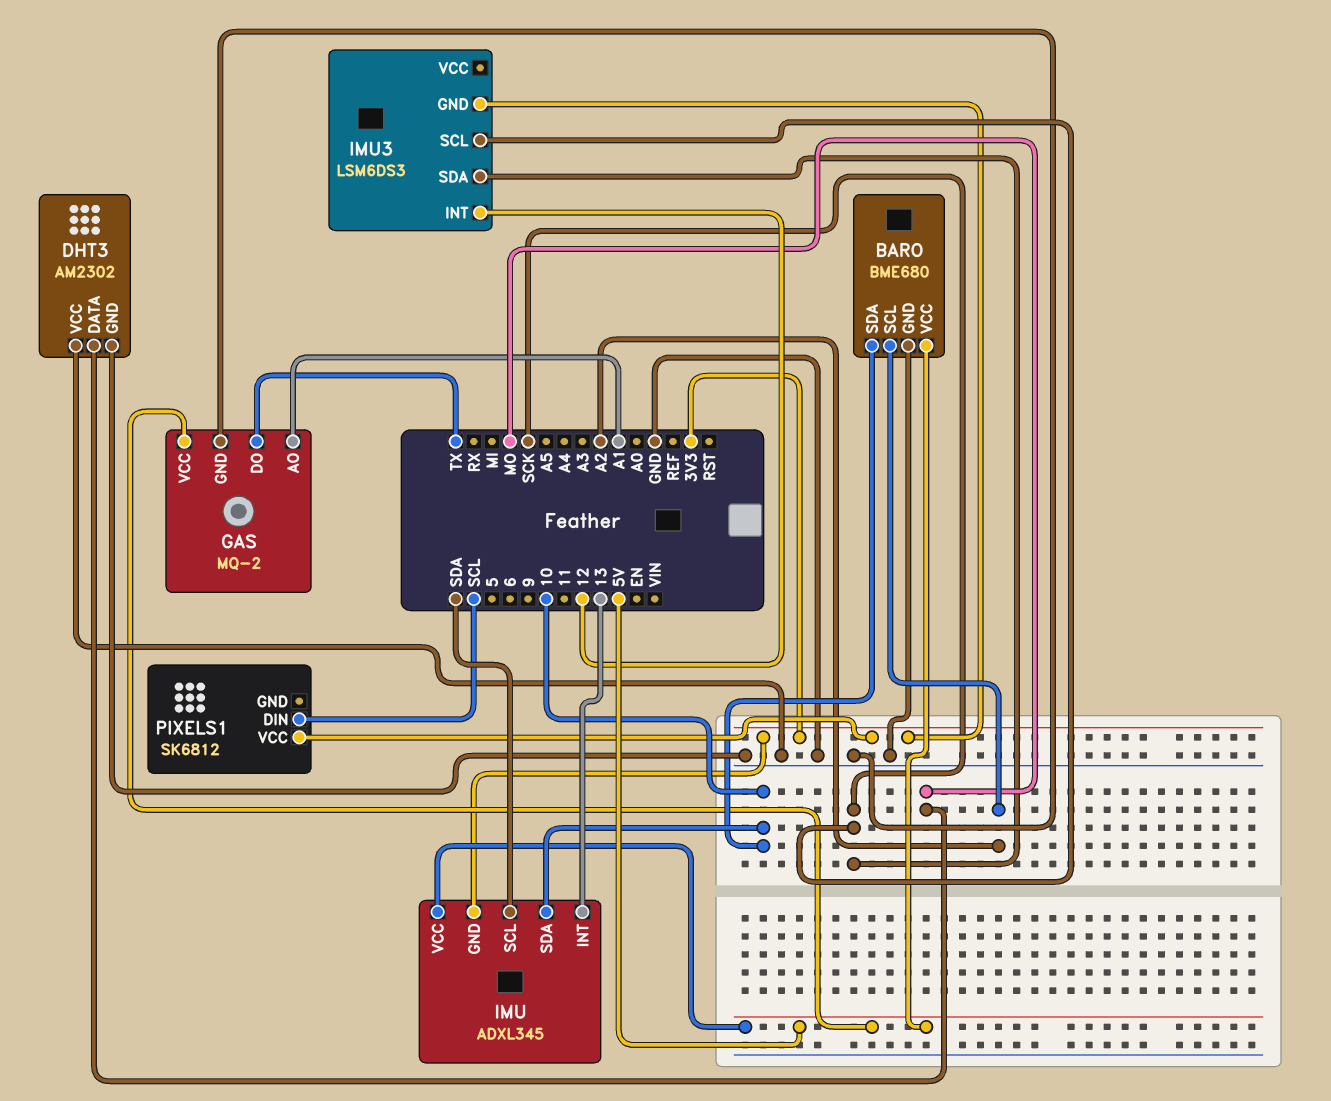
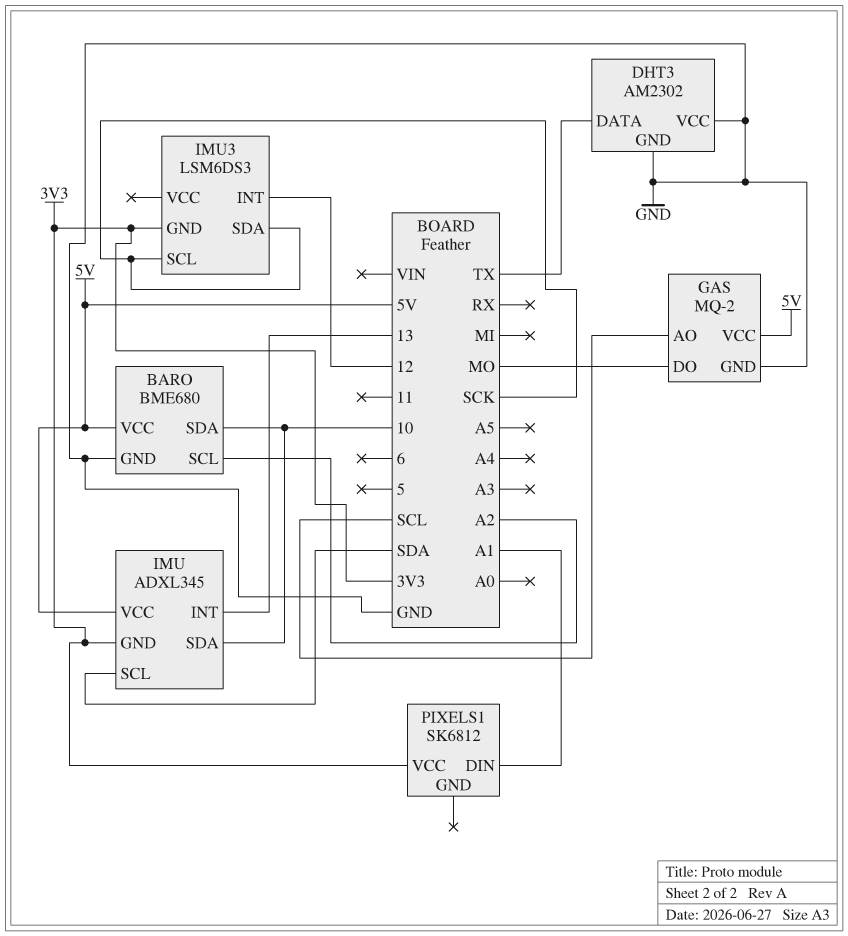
DHT3 pin DATA: MO -> TX
GAS pin AO: A1 -> SCL
GAS pin DO: TX -> MO
PIXELS1 pin DIN: SCL -> A1

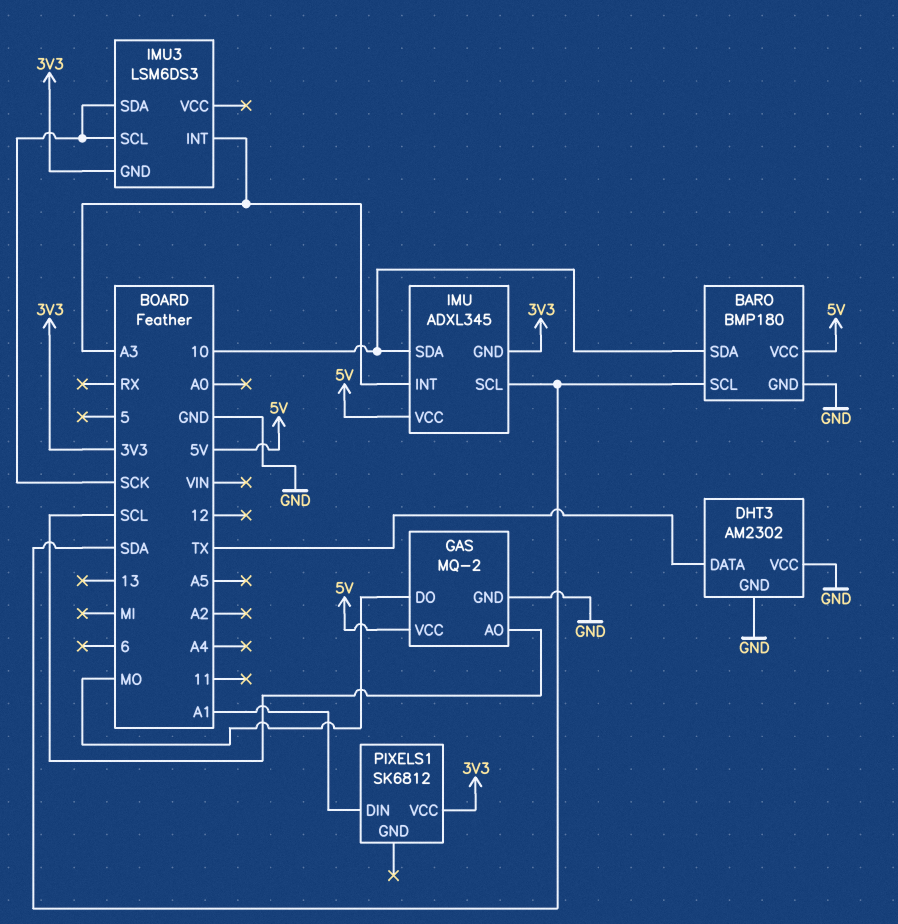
BARO: BME680 -> BMP180
BARO pin SCL: A2 -> SDA
IMU pin INT: 13 -> A3
IMU3 pin INT: 12 -> A3

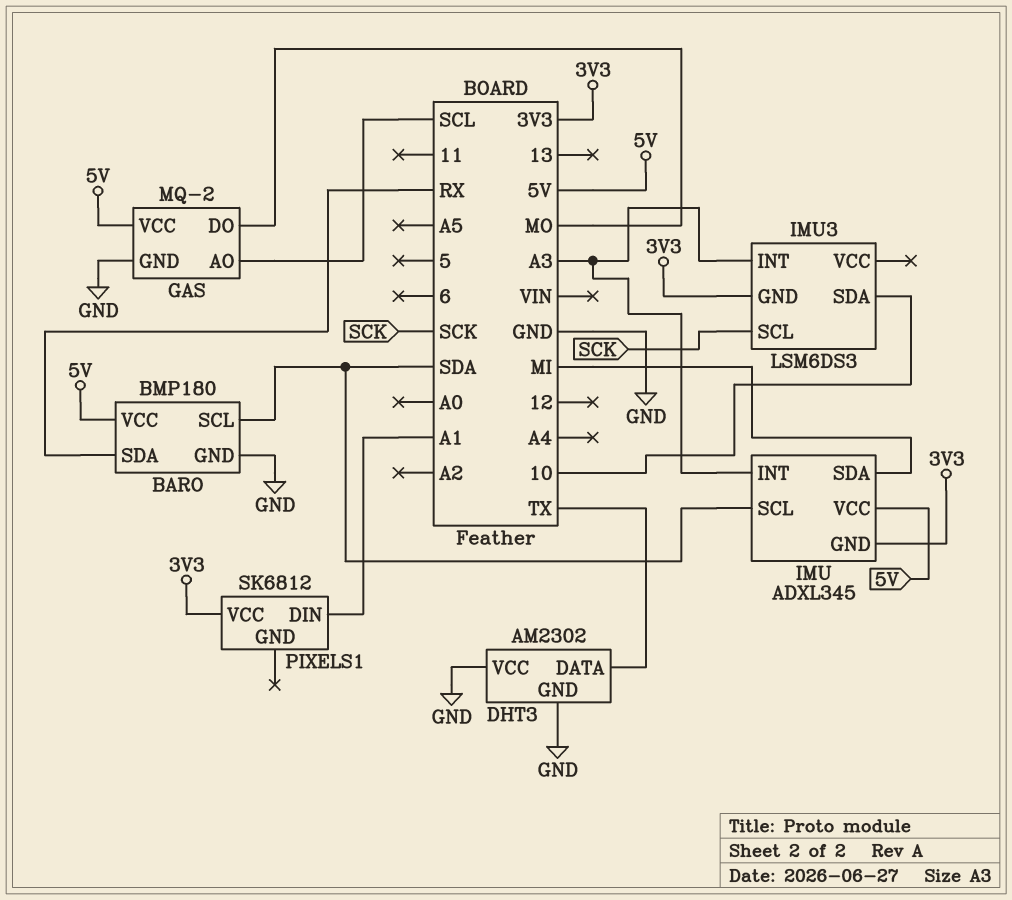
BARO pin SDA: 10 -> RX
IMU pin SDA: 10 -> MI
IMU3 pin SDA: SCK -> 10

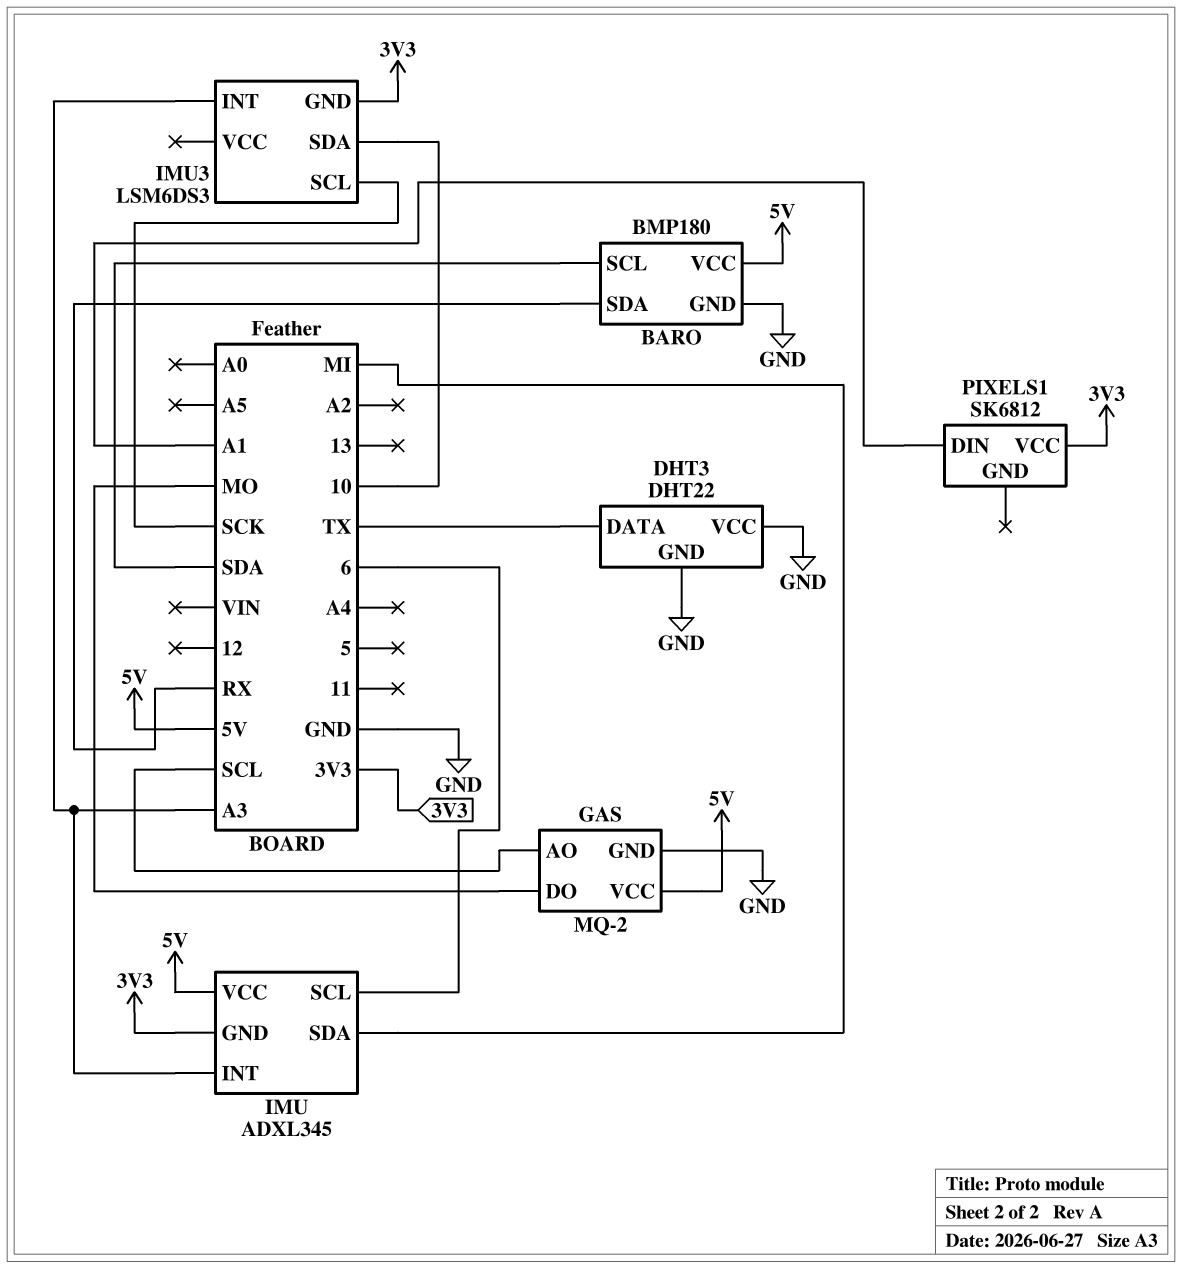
DHT3: AM2302 -> DHT22
IMU pin SCL: SDA -> 6

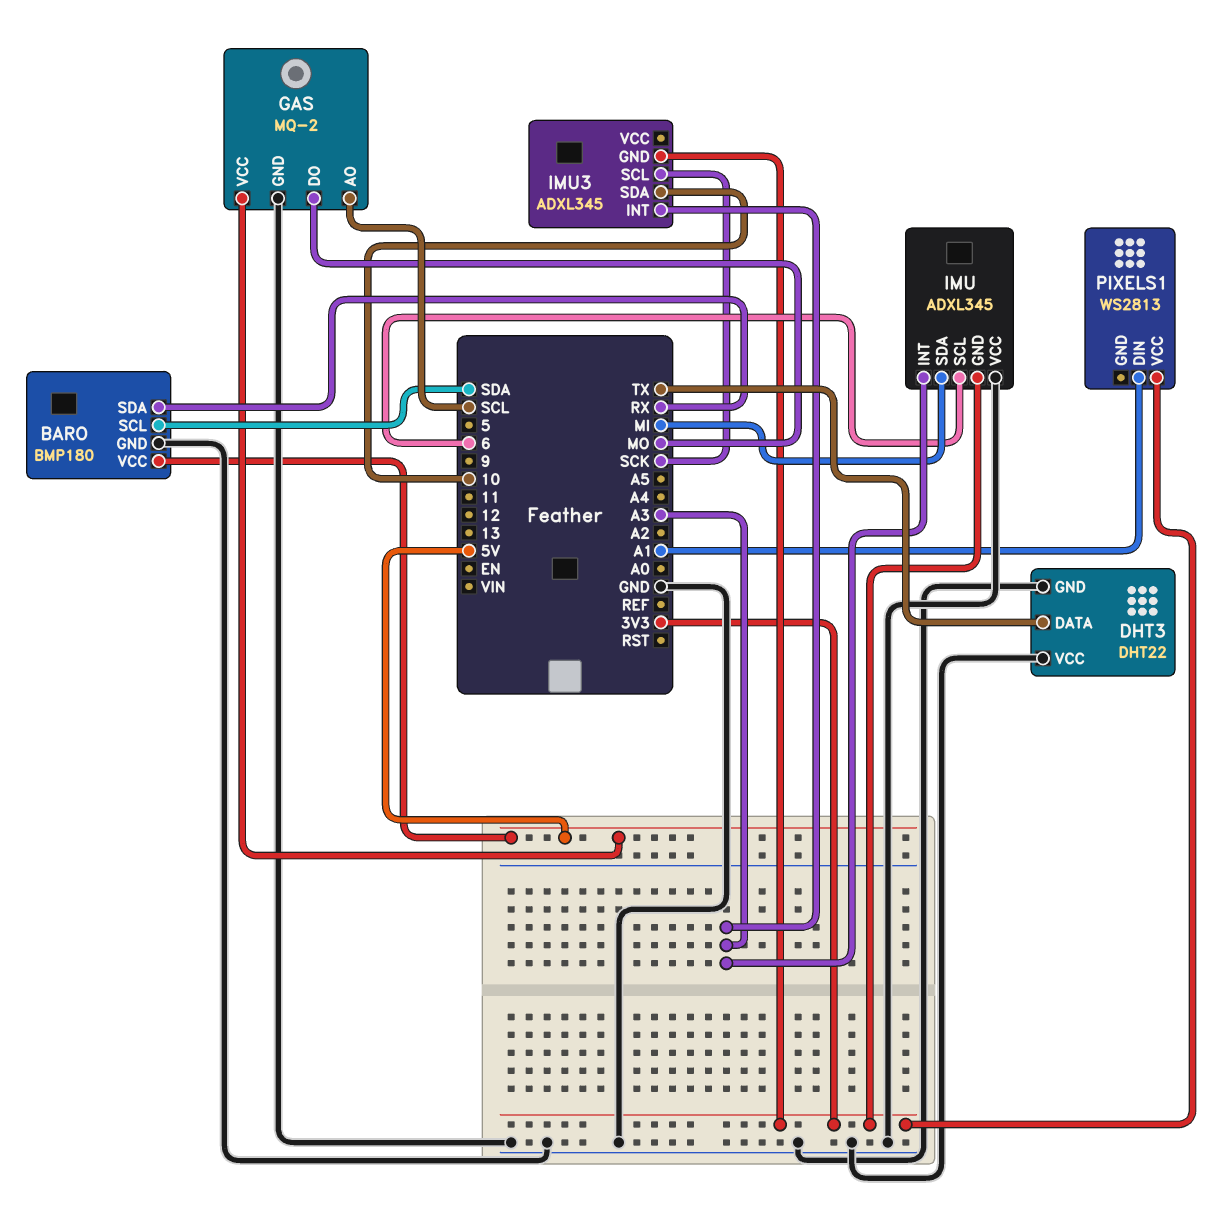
IMU pin VCC: 5V -> GND
IMU3: LSM6DS3 -> ADXL345
PIXELS1: SK6812 -> WS2813

